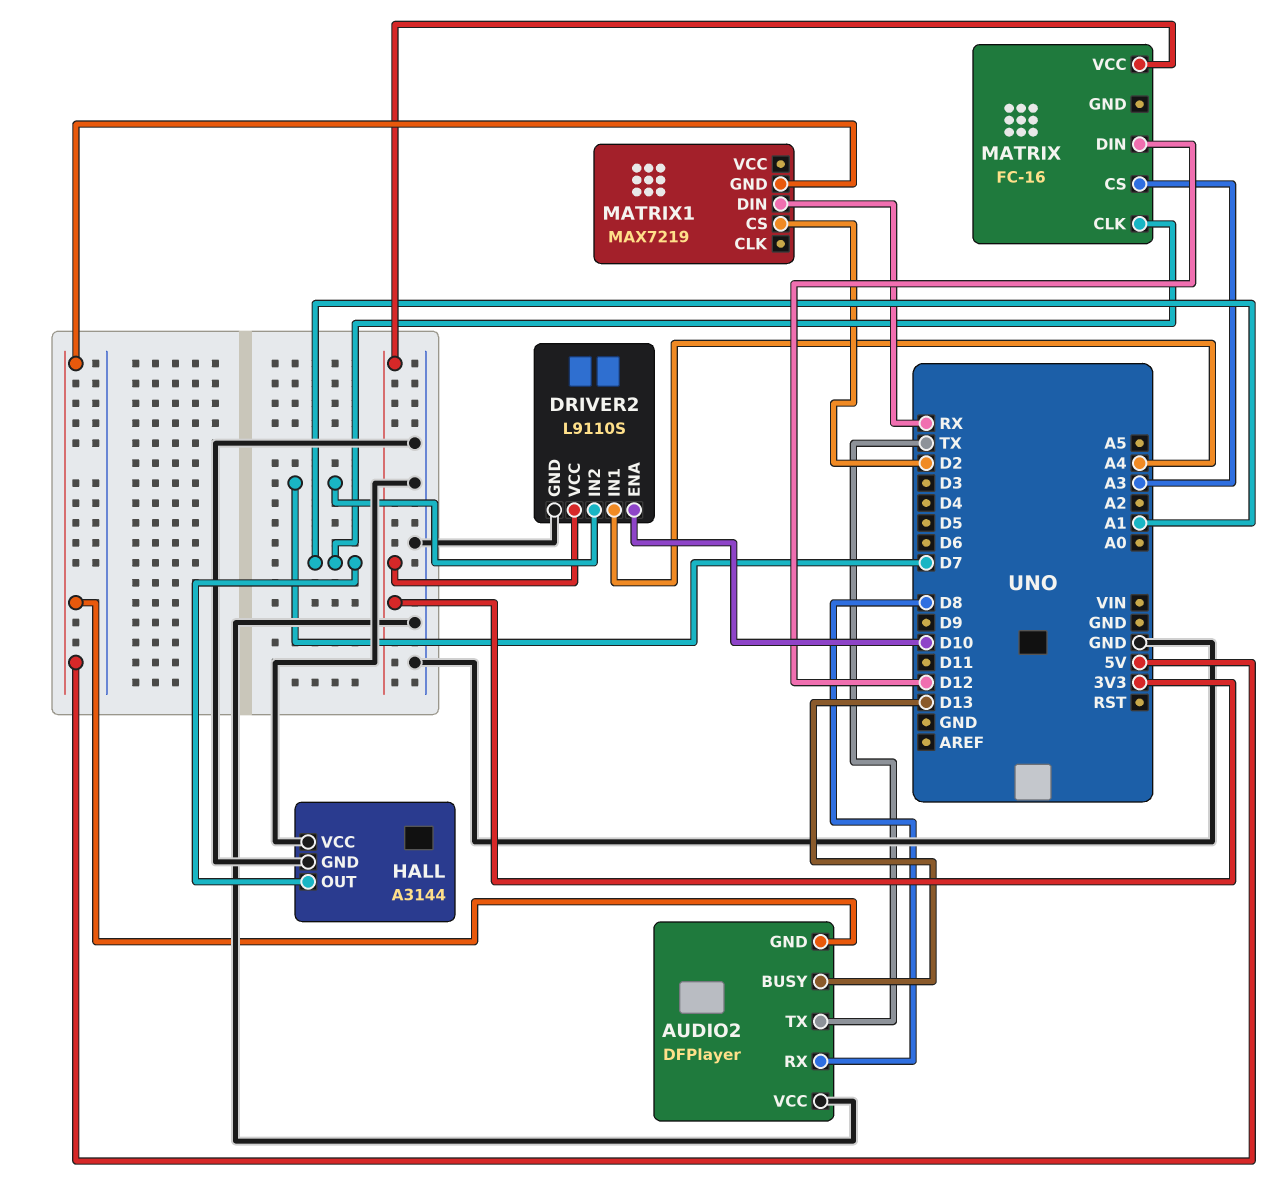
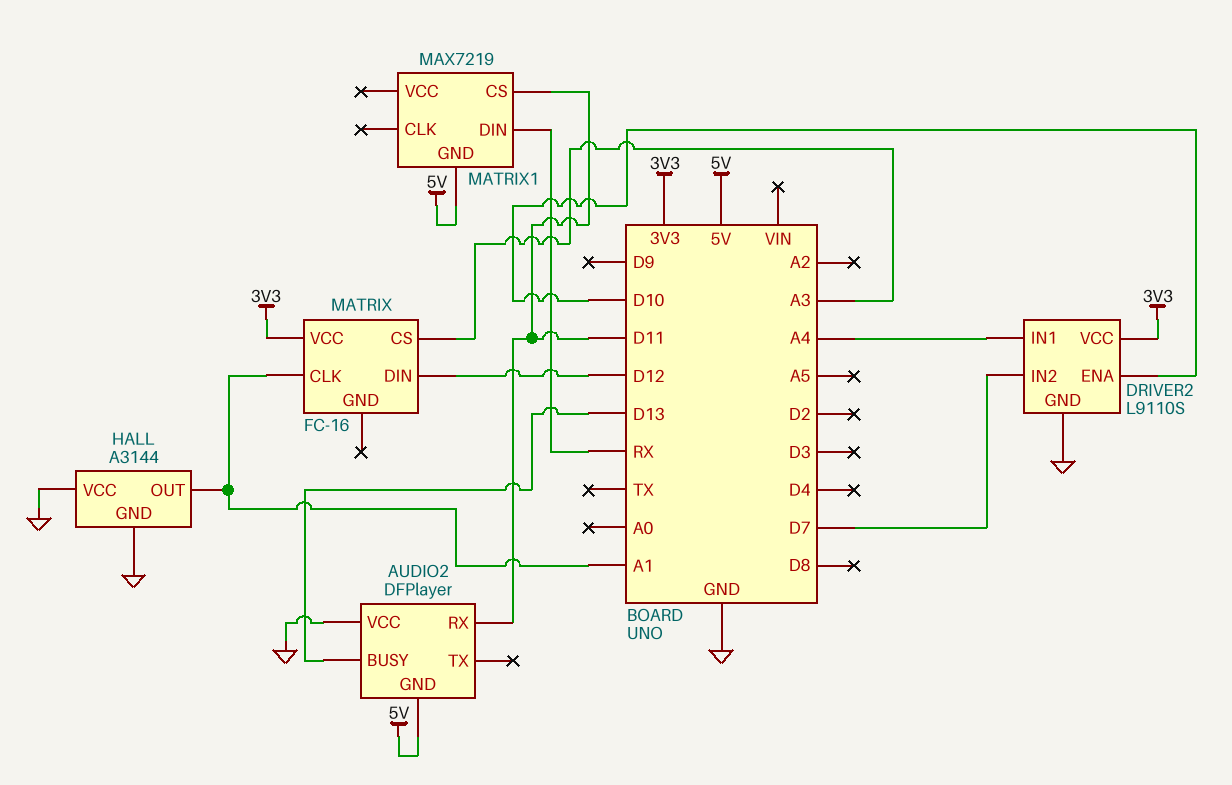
AUDIO2 pin RX: D8 -> D11
AUDIO2 pin TX: TX -> none
MATRIX1 pin CS: D2 -> D11

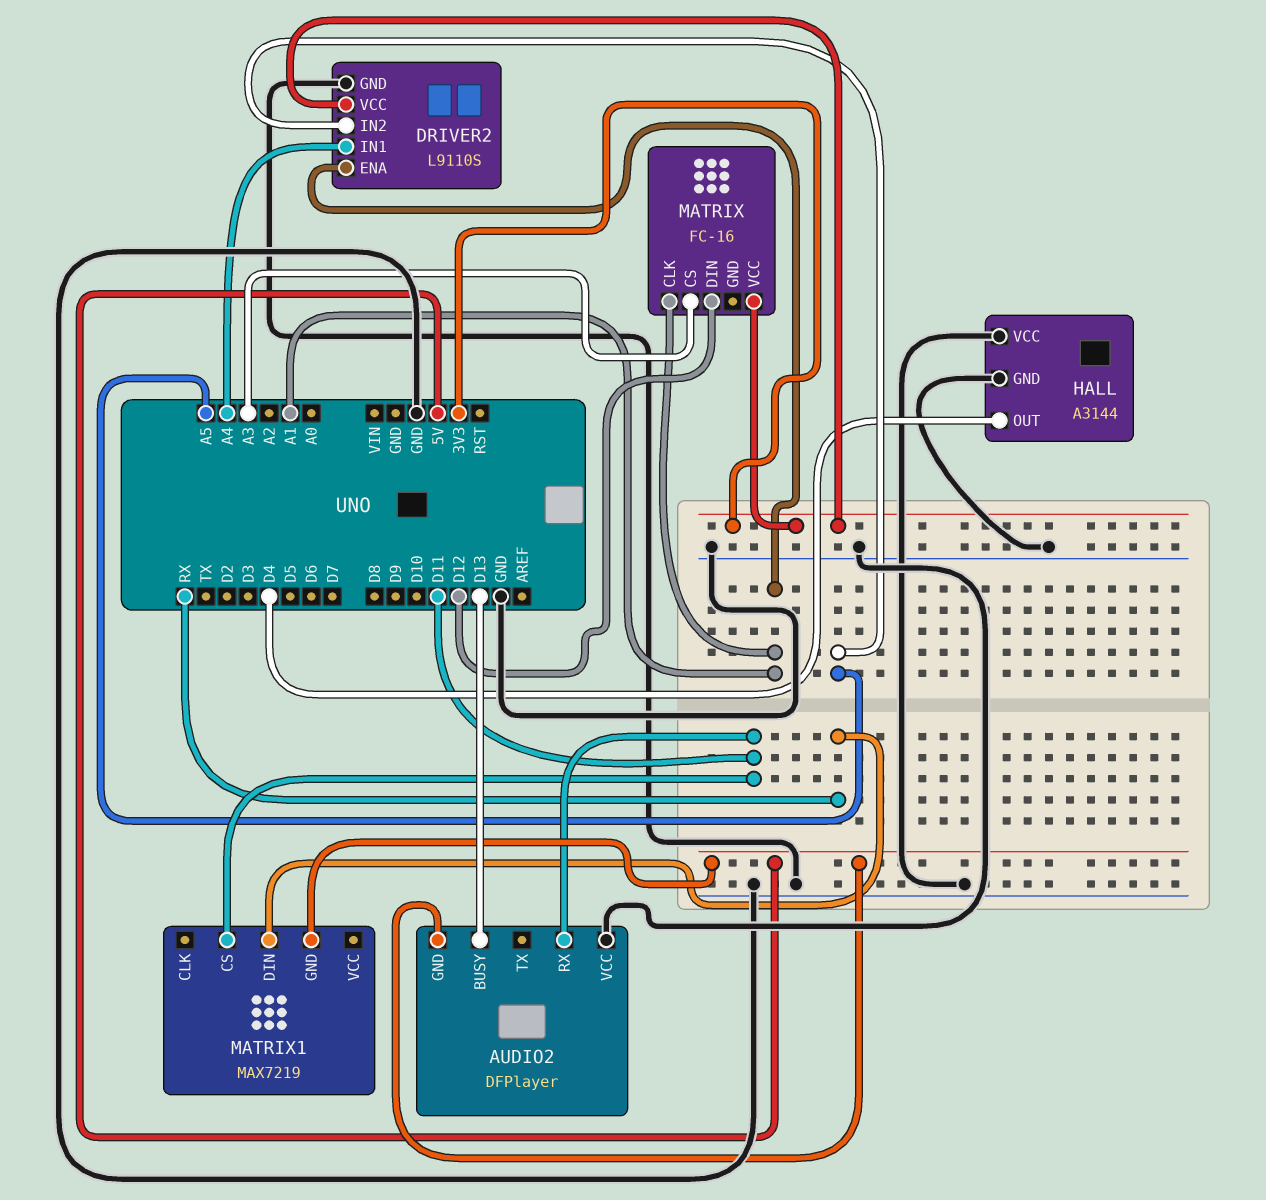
DRIVER2 pin ENA: D10 -> A1
DRIVER2 pin IN2: D7 -> A5
HALL pin OUT: A1 -> D4

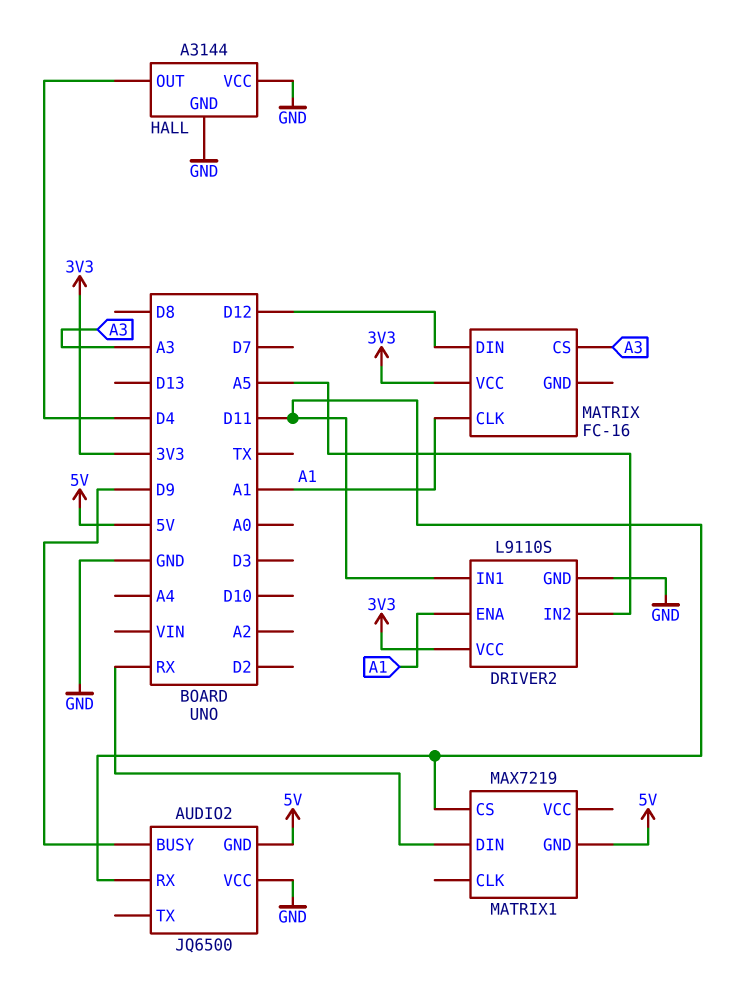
AUDIO2: DFPlayer -> JQ6500
AUDIO2 pin BUSY: D13 -> D9
DRIVER2 pin IN1: A4 -> D11

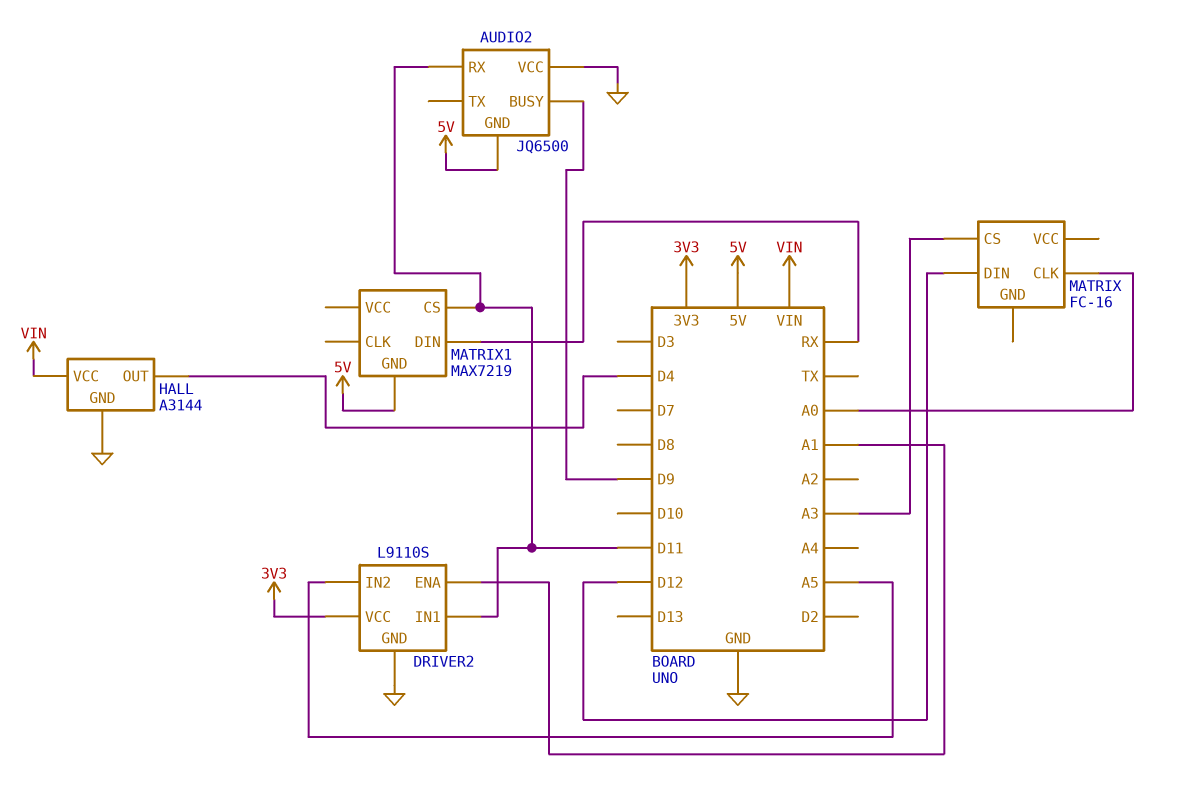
HALL pin VCC: GND -> VIN
MATRIX pin CLK: A1 -> A0
MATRIX pin VCC: 3V3 -> none

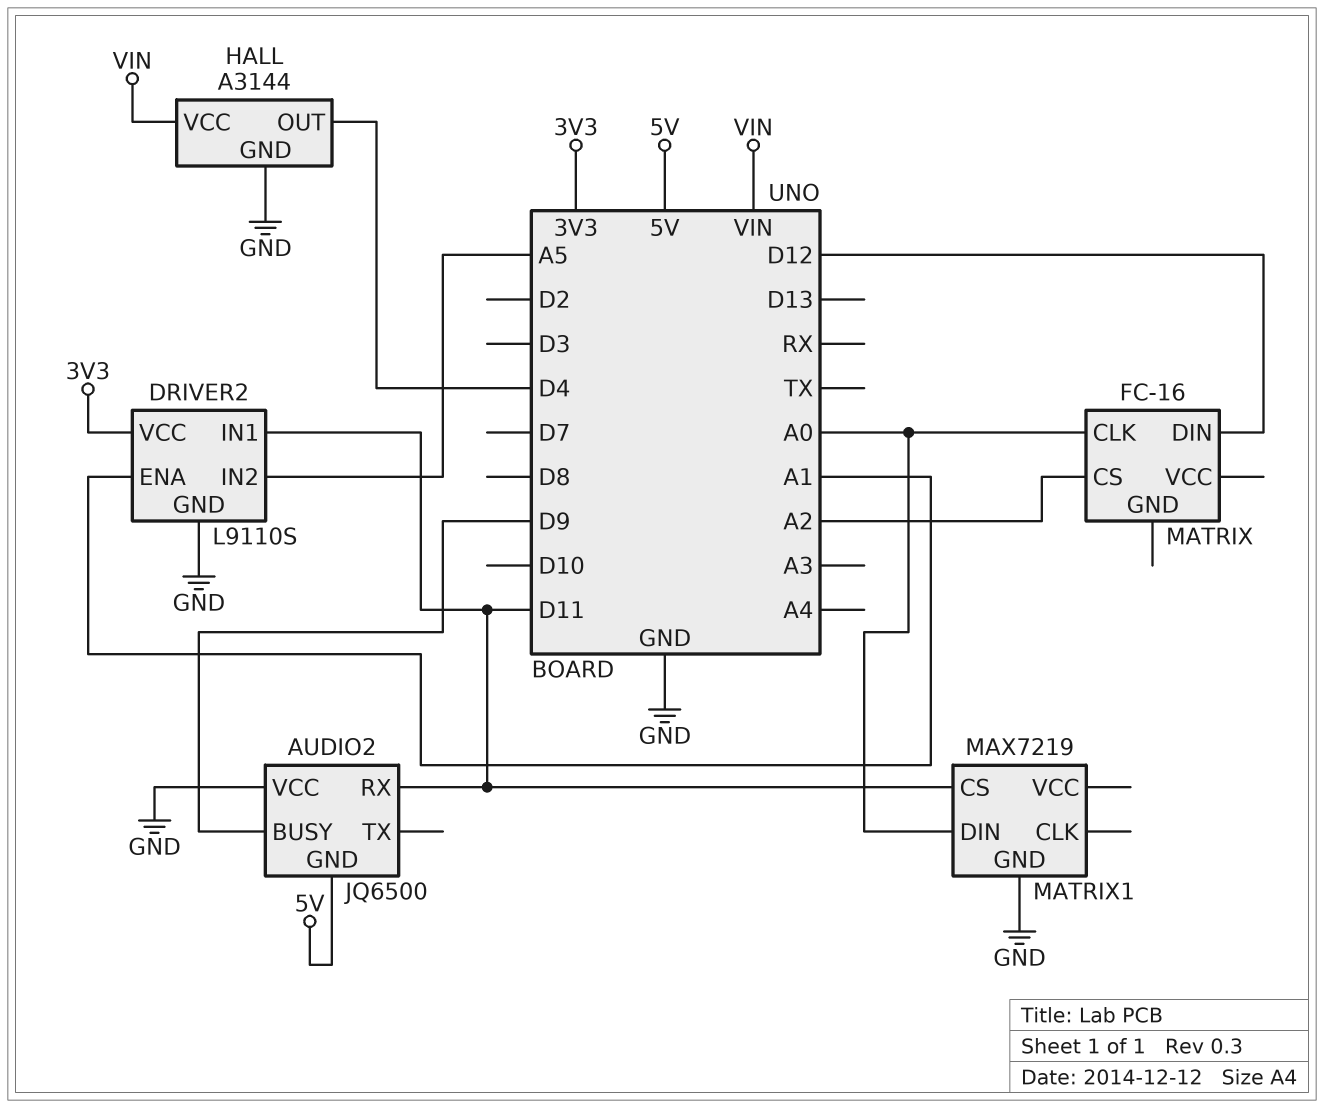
MATRIX pin CS: A3 -> A2
MATRIX1 pin DIN: RX -> A0
MATRIX1 pin GND: 5V -> GND

